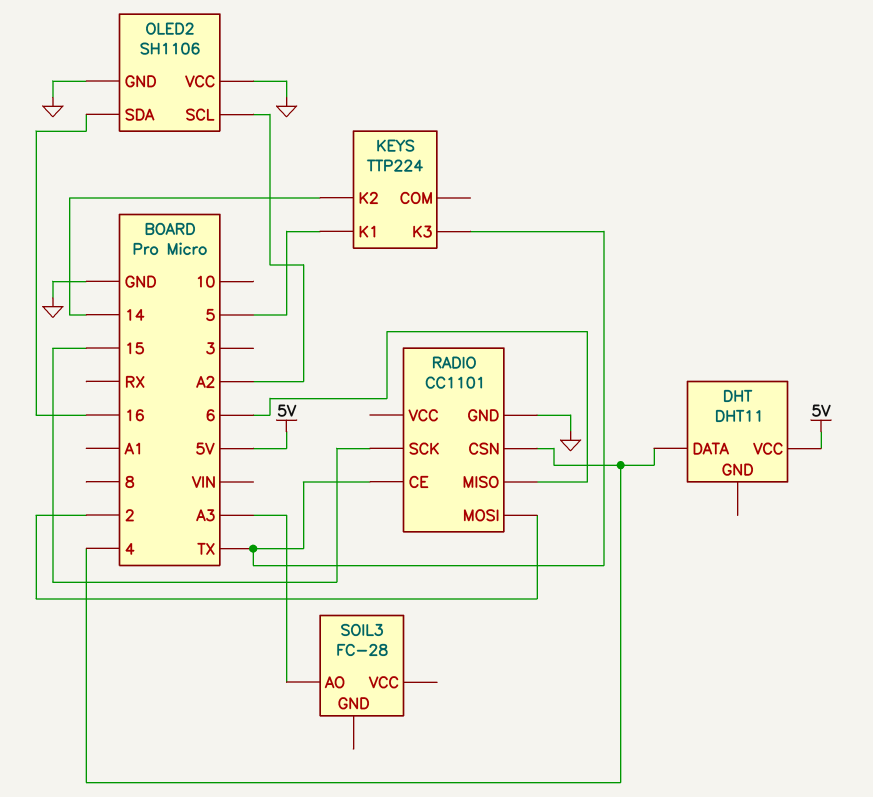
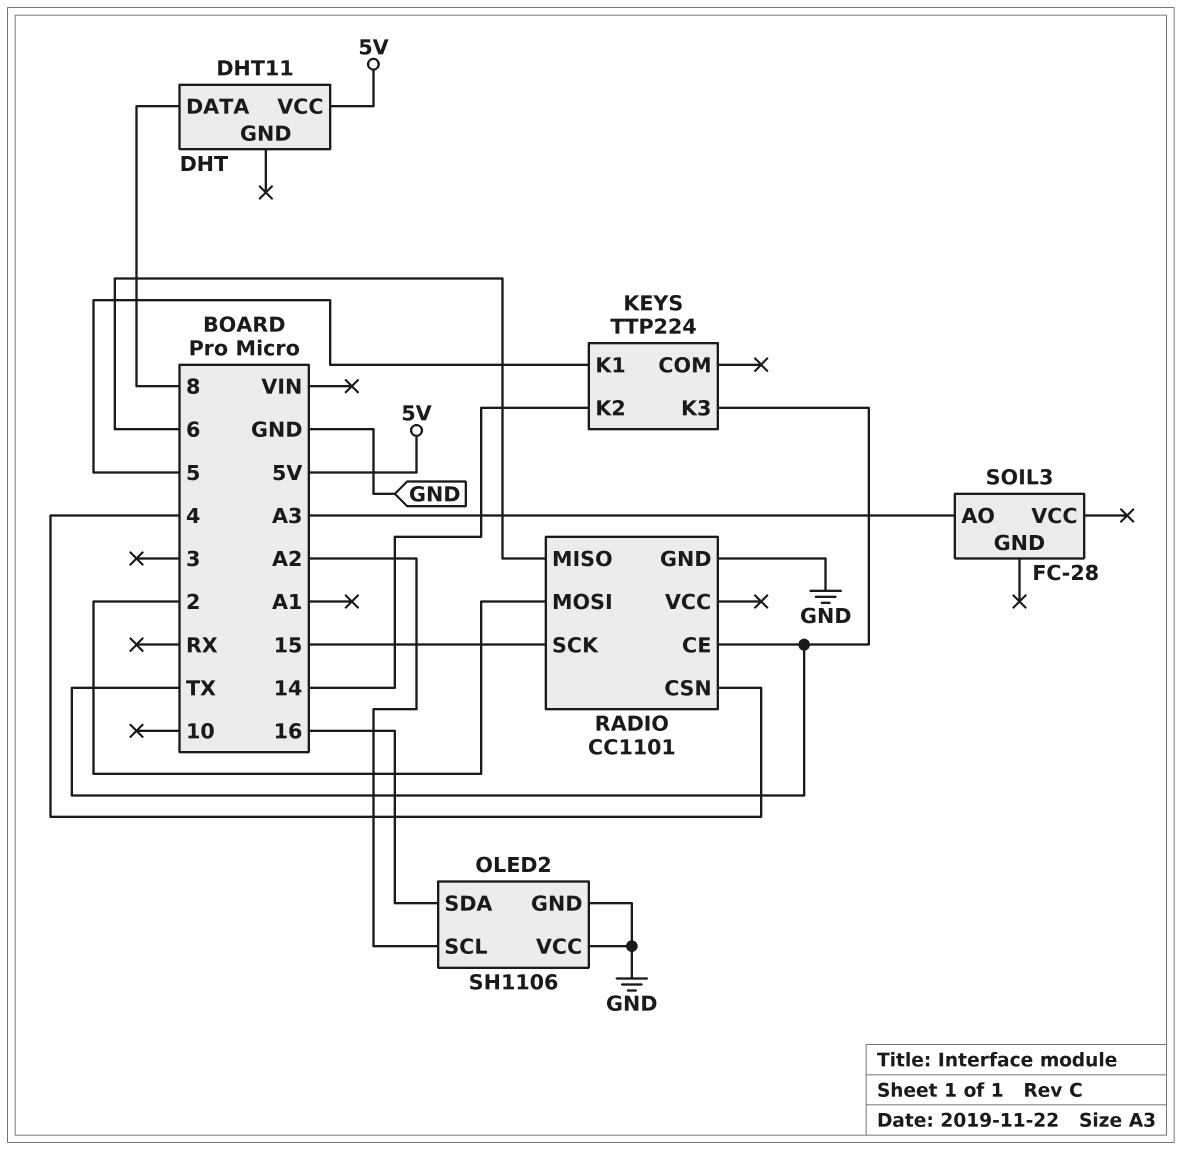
DHT pin DATA: 4 -> 8

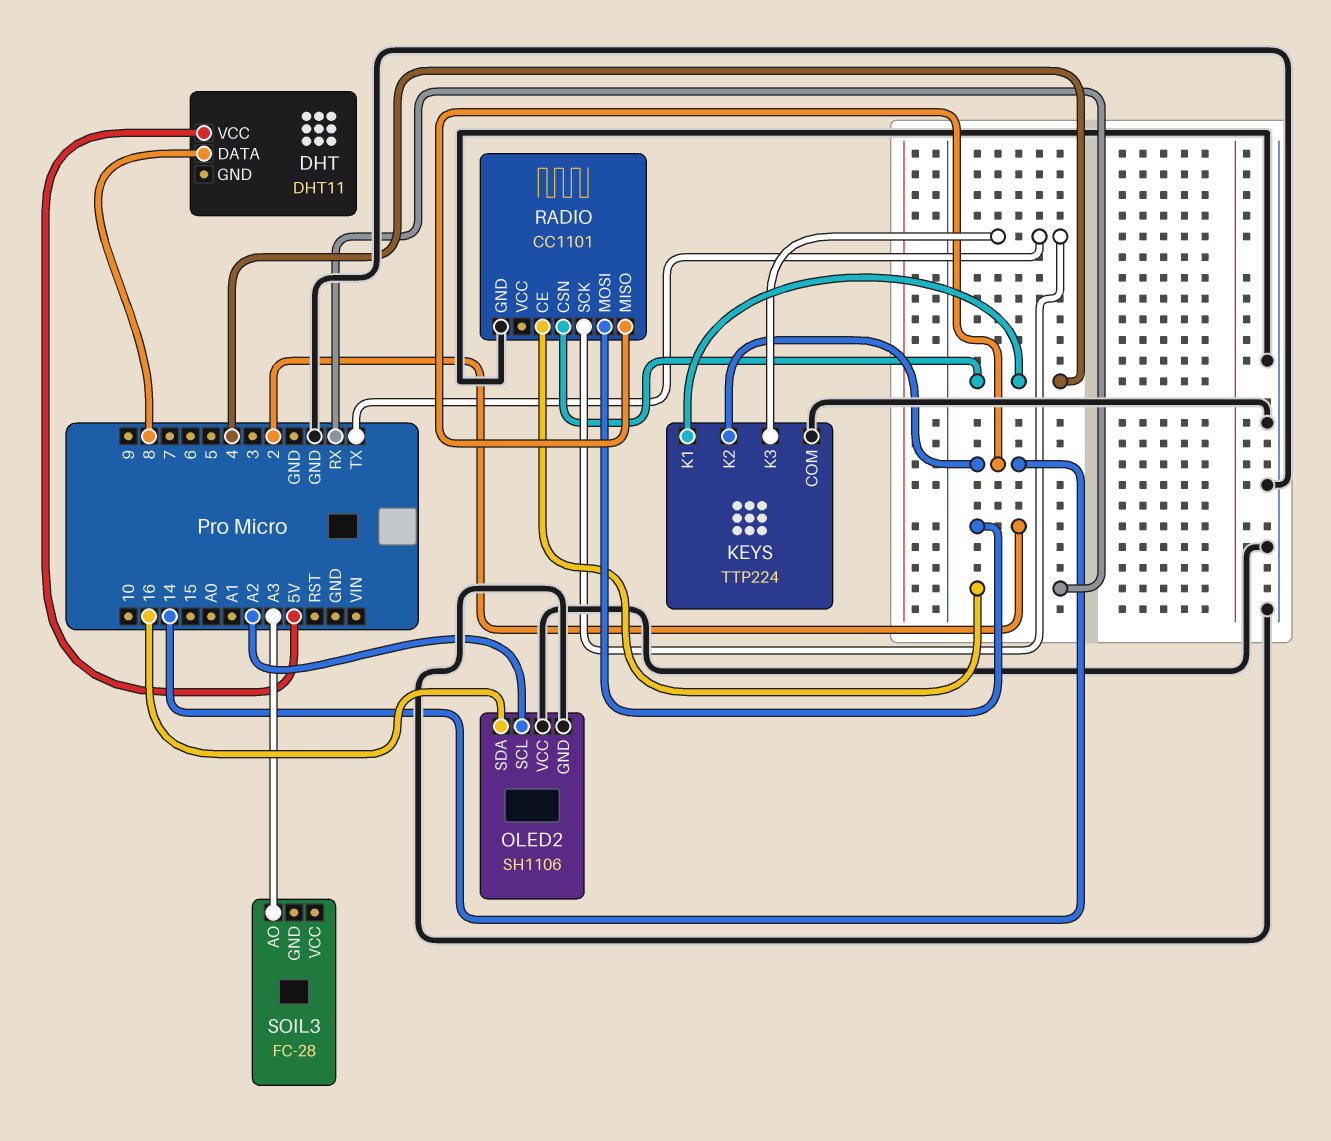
KEYS pin COM: none -> GND
KEYS pin K1: 5 -> 4
RADIO pin CE: TX -> RX
RADIO pin MISO: 6 -> 14
RADIO pin SCK: 15 -> TX

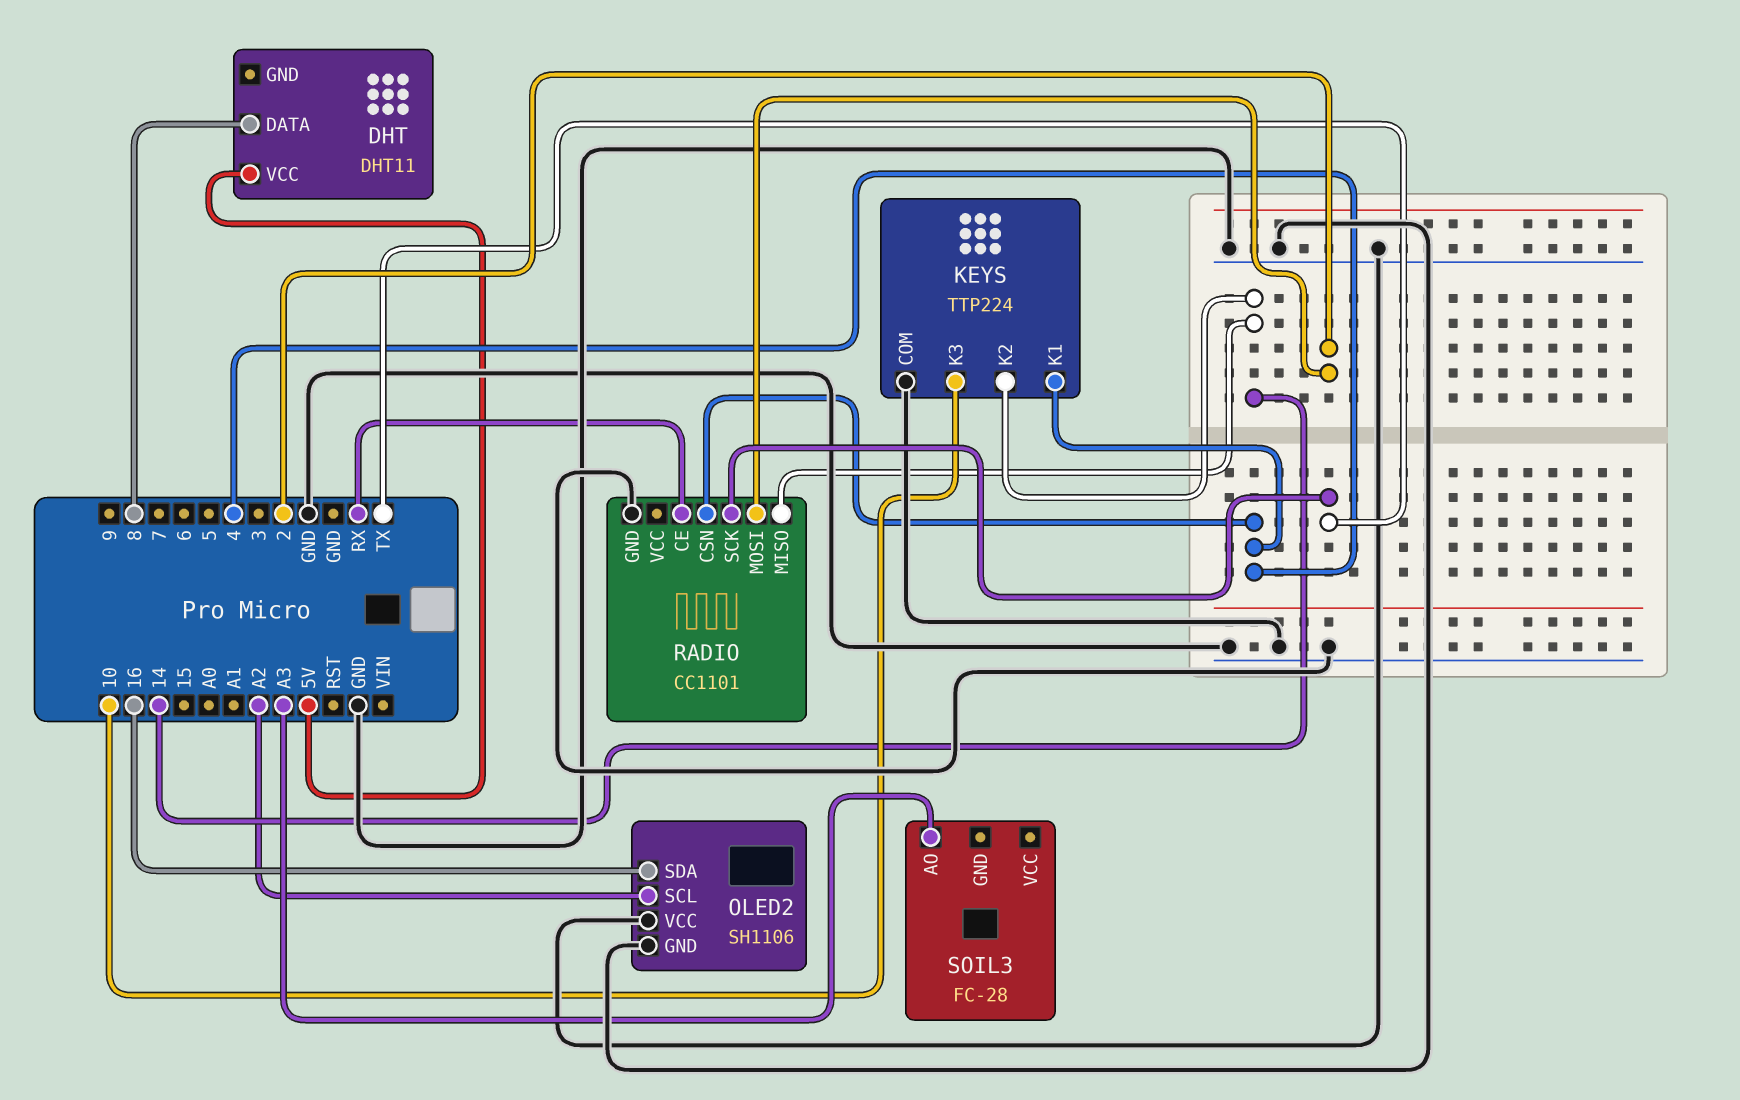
KEYS pin K3: TX -> 10

